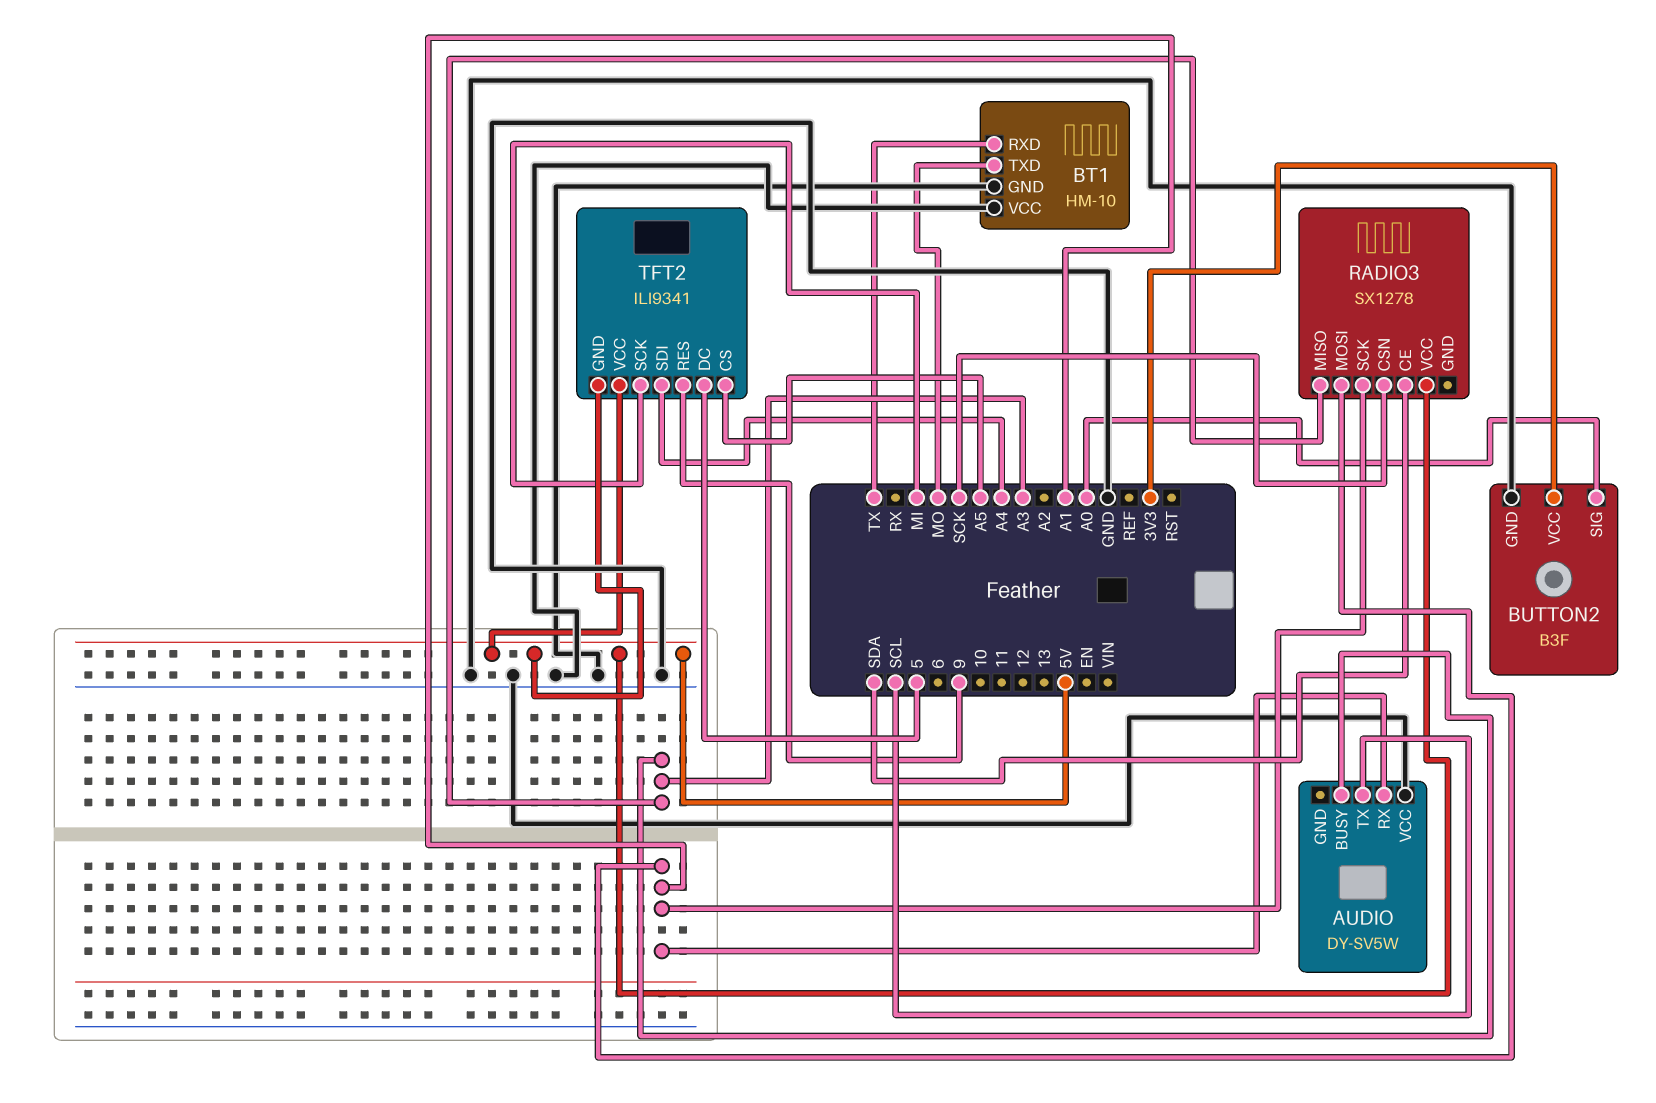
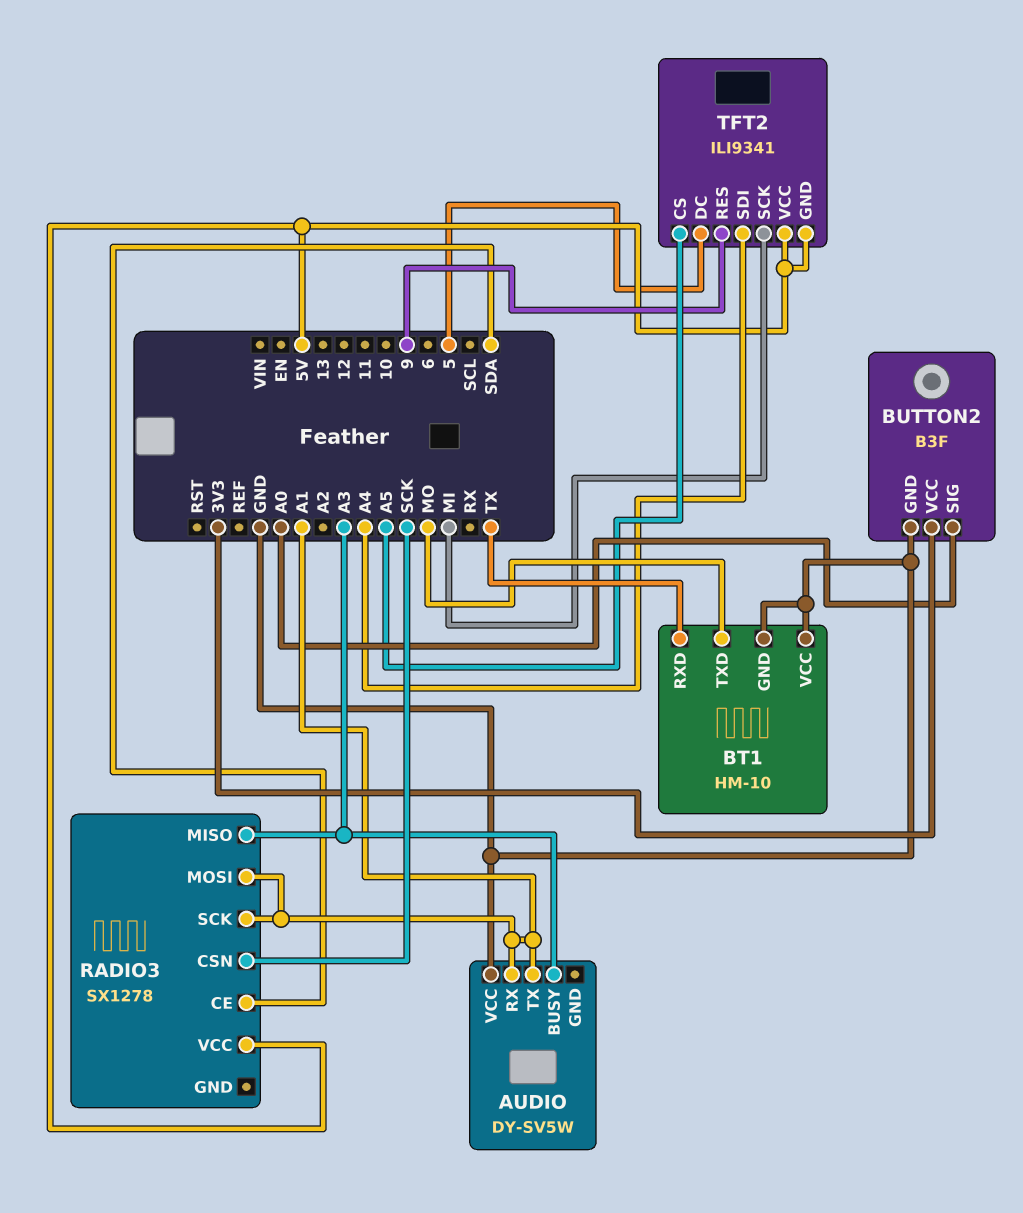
AUDIO pin TX: SCL -> A1

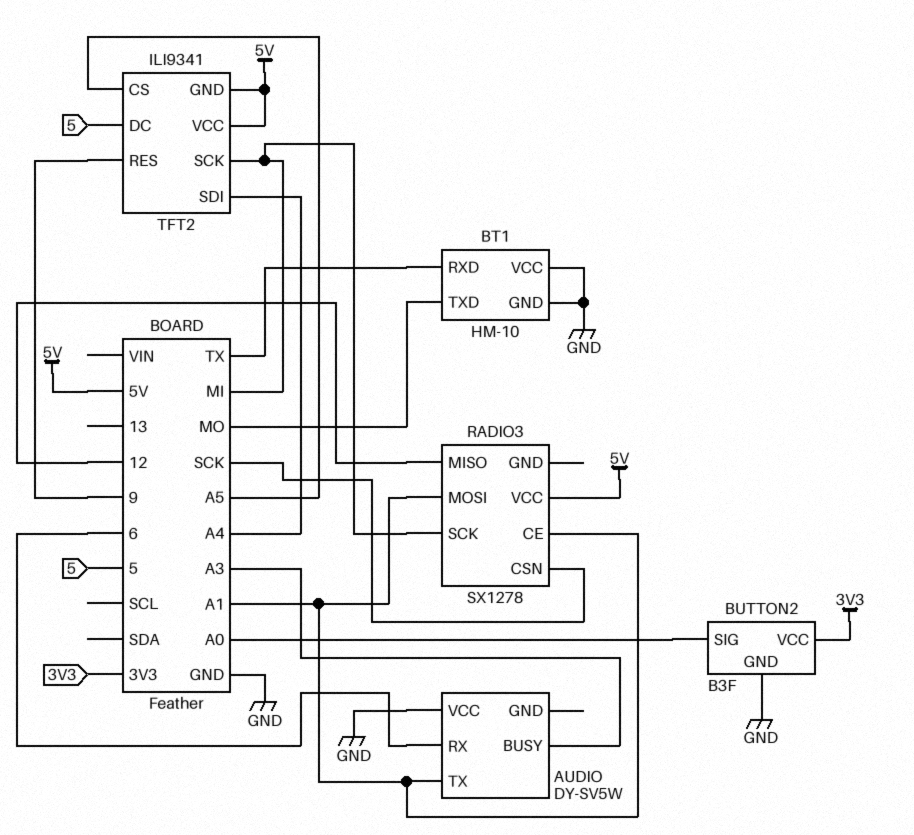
AUDIO pin RX: A1 -> 6
RADIO3 pin CE: SDA -> A1
RADIO3 pin MISO: A3 -> 12
RADIO3 pin SCK: A1 -> MI

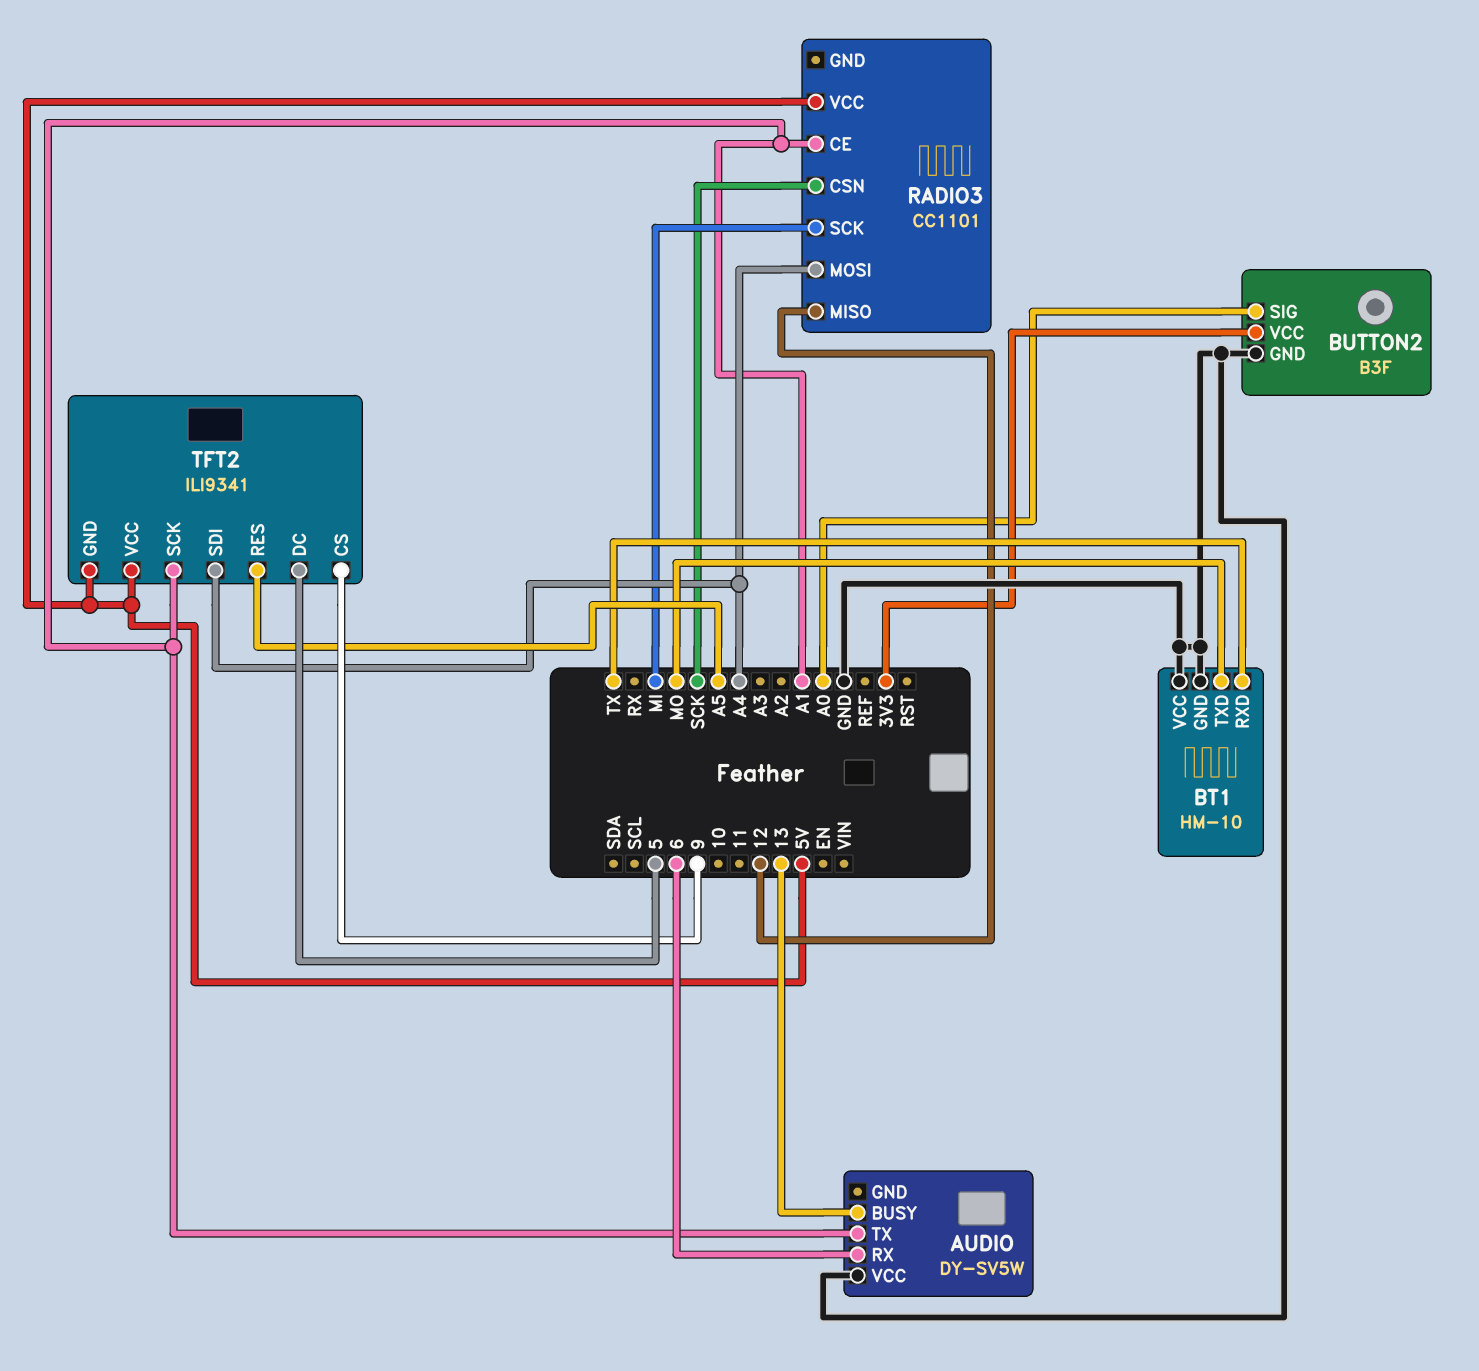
AUDIO pin BUSY: A3 -> 13
RADIO3: SX1278 -> CC1101
RADIO3 pin MOSI: A1 -> A4
TFT2 pin CS: A5 -> 9
TFT2 pin RES: 9 -> A5
TFT2 pin SCK: MI -> A1

